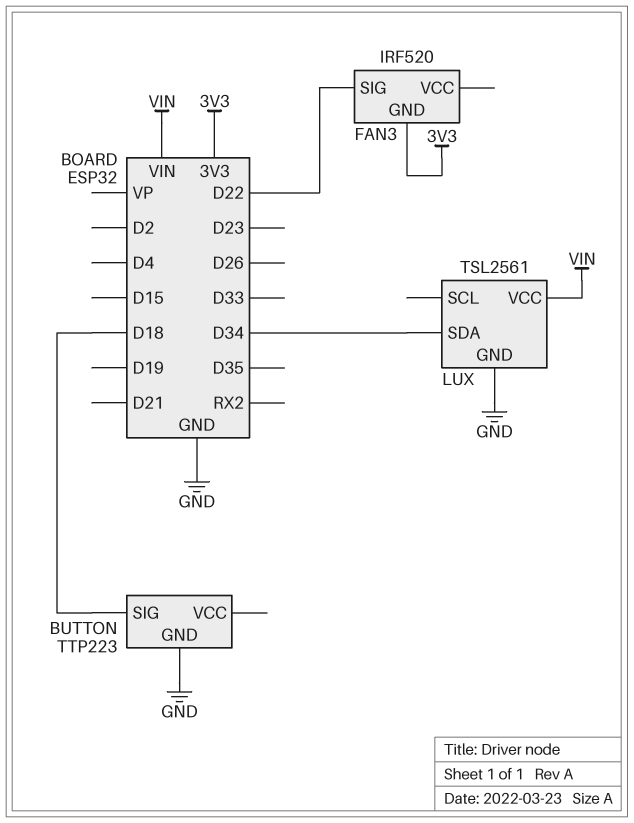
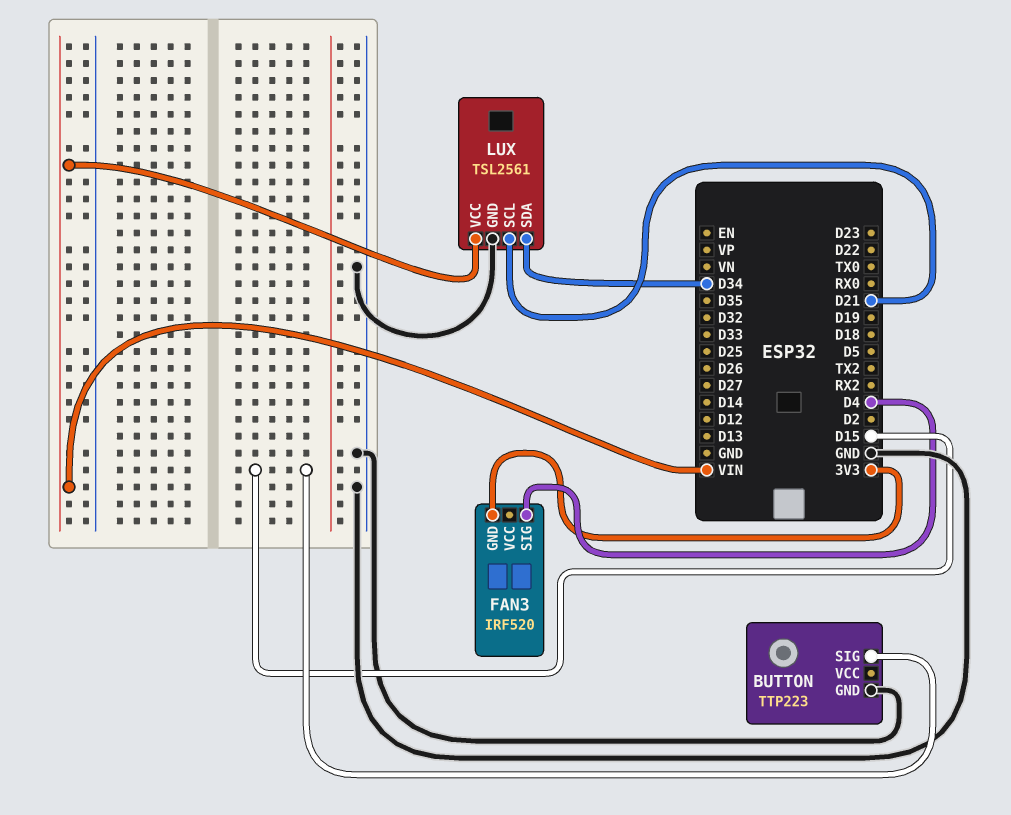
BUTTON pin SIG: D18 -> D15
FAN3 pin SIG: D22 -> D4
LUX pin SCL: none -> D21

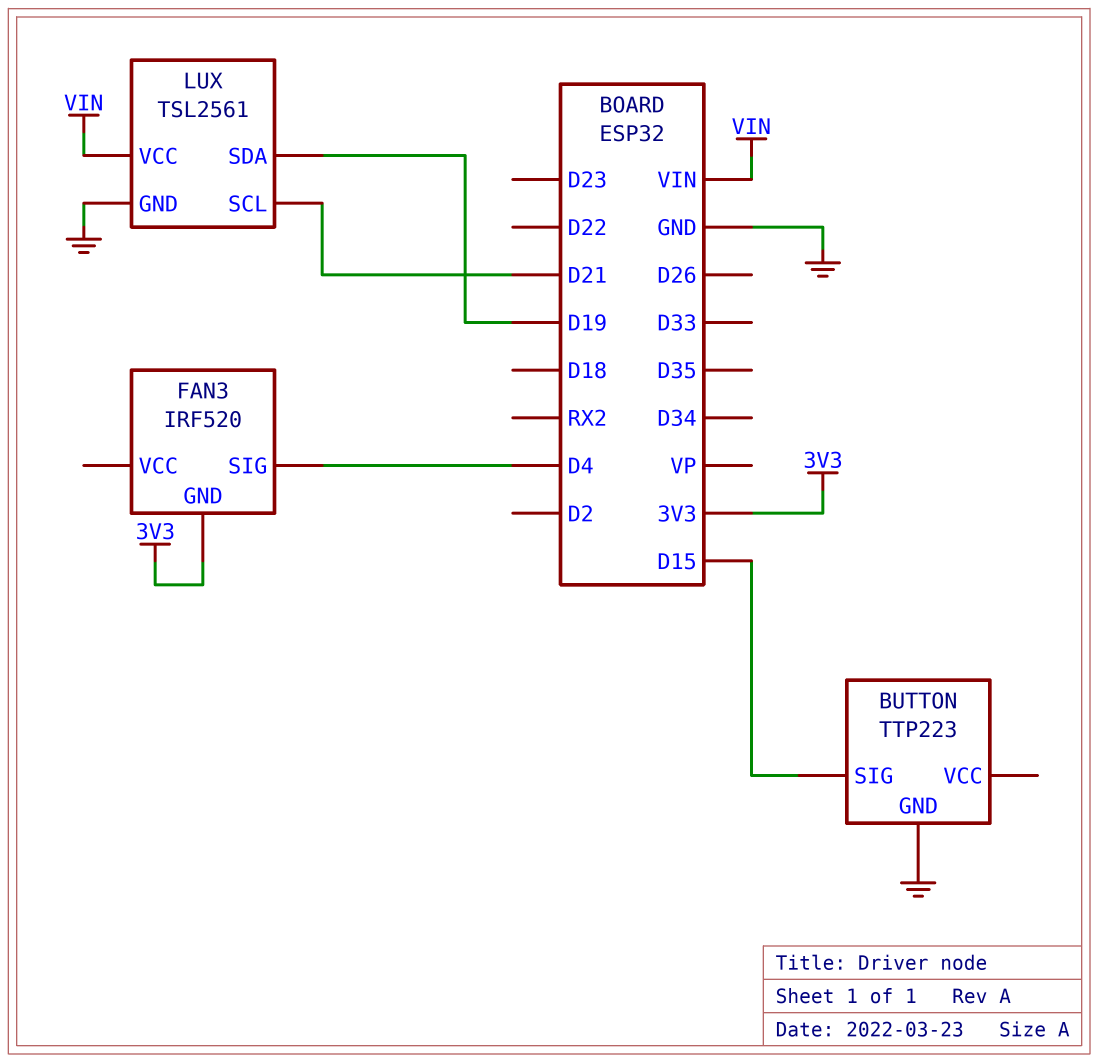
LUX pin SDA: D34 -> D19

